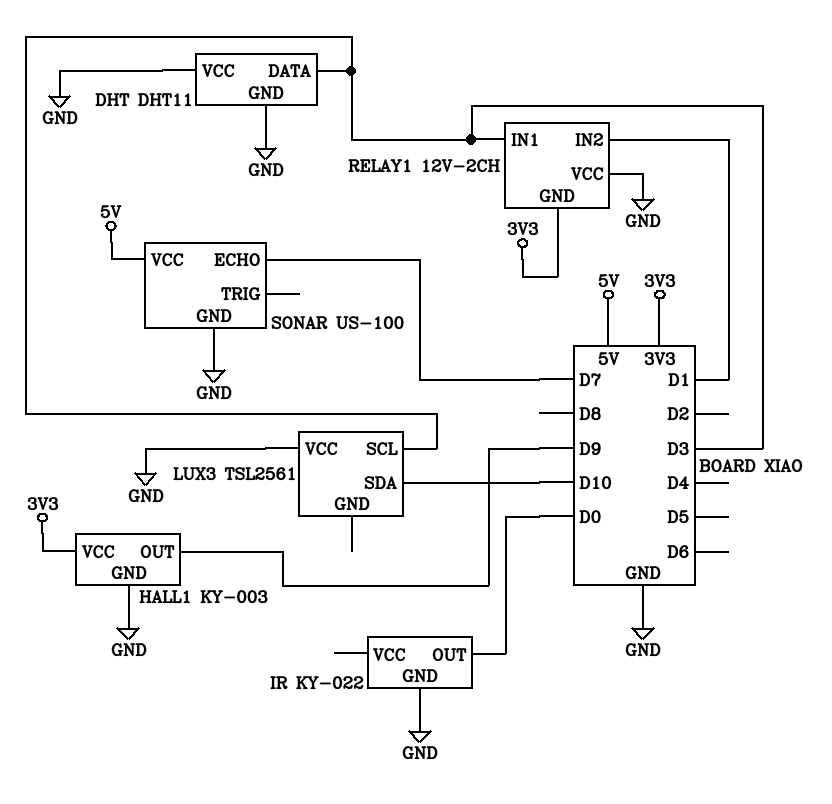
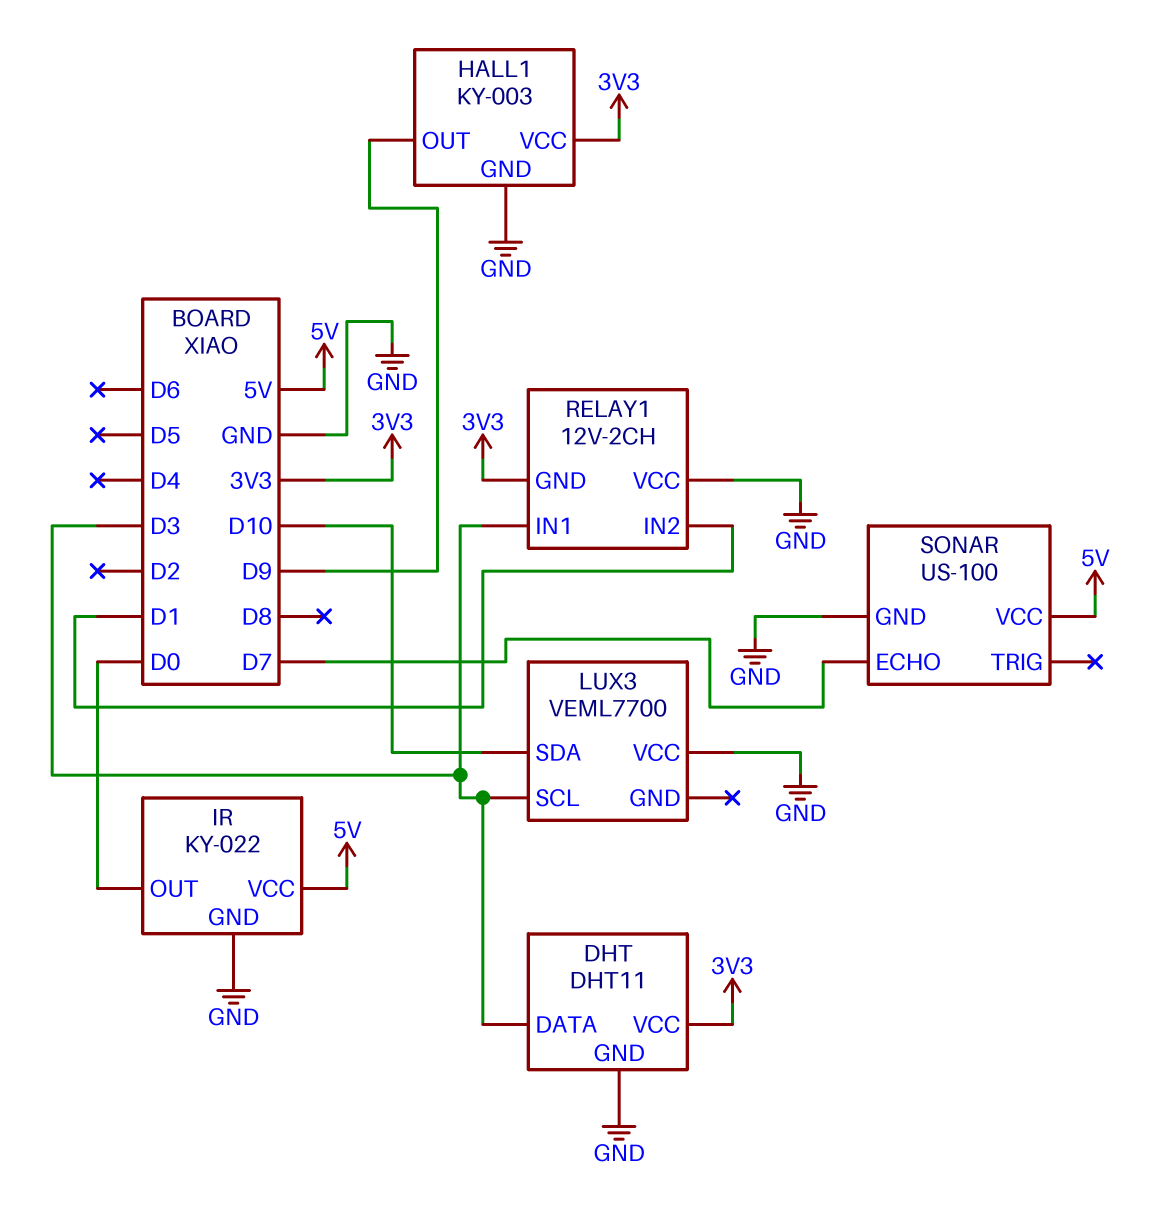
DHT pin VCC: GND -> 3V3
IR pin VCC: none -> 5V
LUX3: TSL2561 -> VEML7700

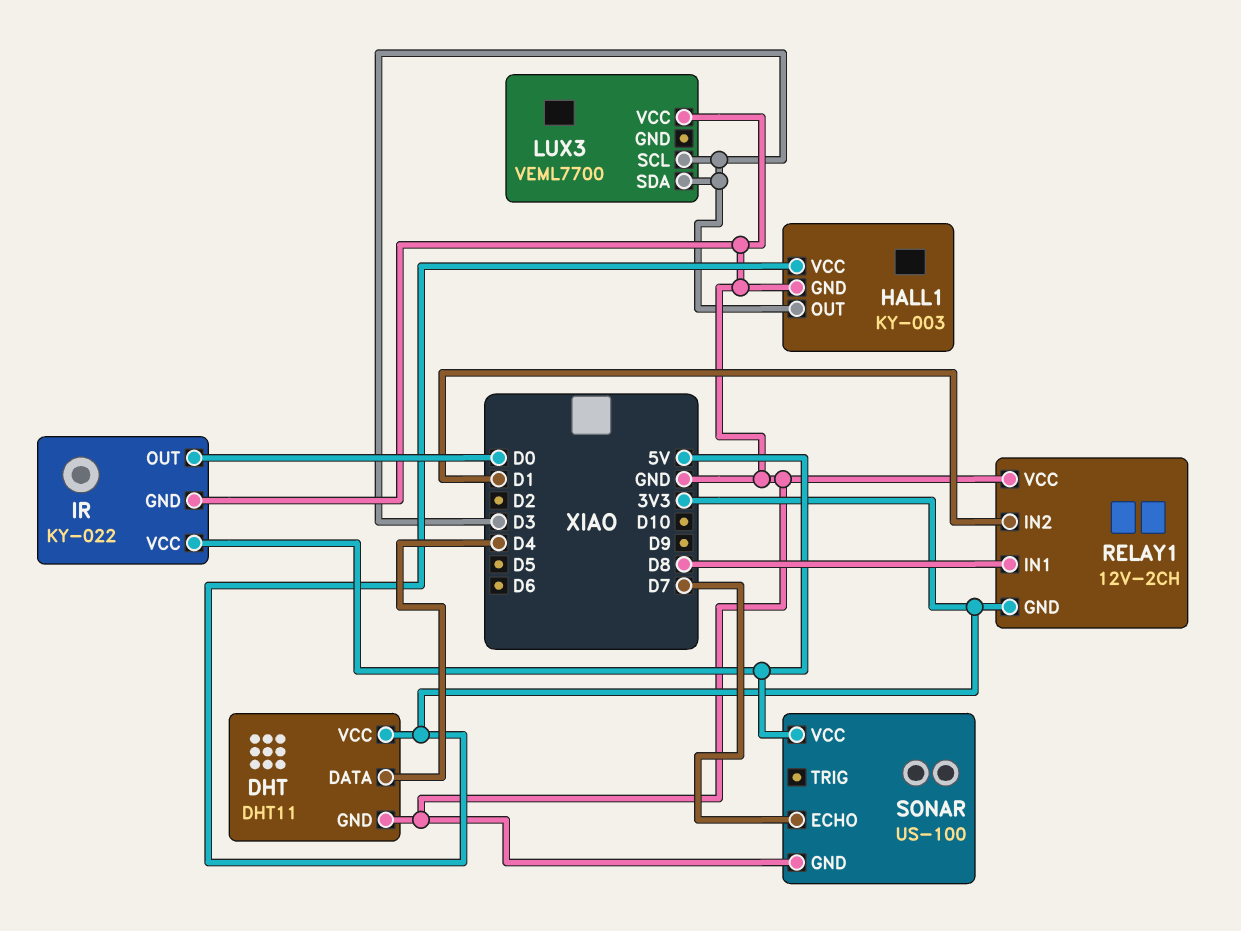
DHT pin DATA: D3 -> D4
HALL1 pin OUT: D9 -> D3
LUX3 pin SDA: D10 -> D3
RELAY1 pin IN1: D3 -> D8

